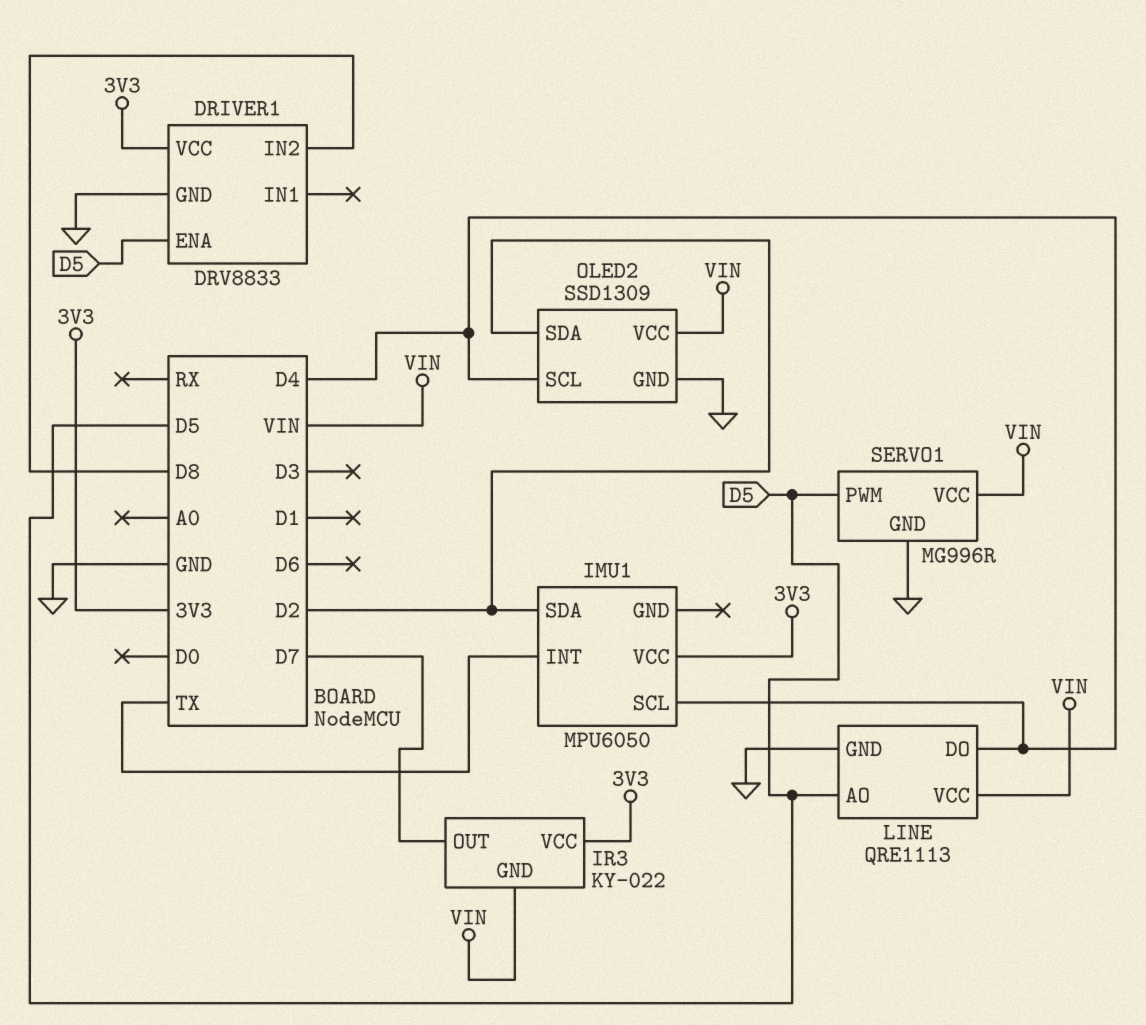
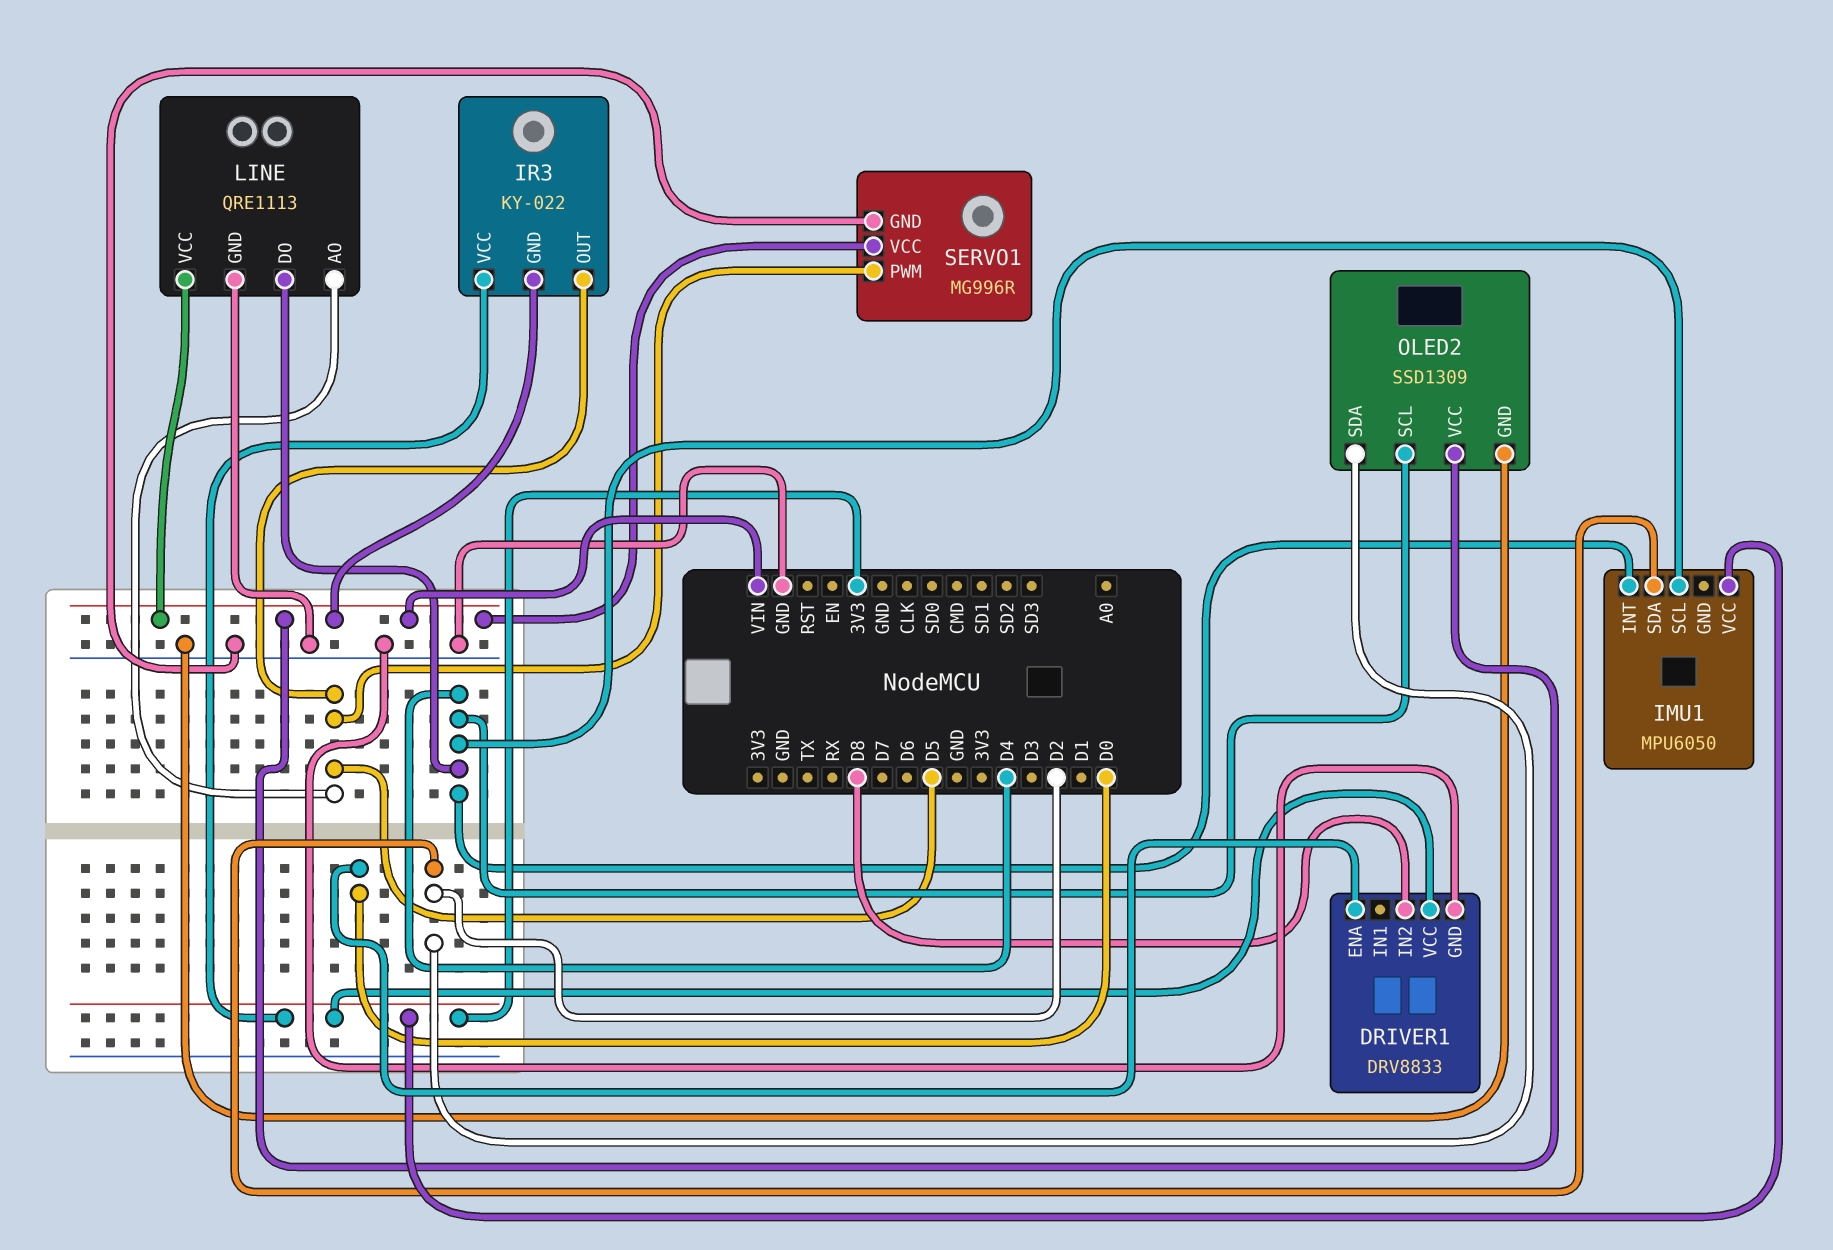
DRIVER1 pin ENA: D5 -> D0
IMU1 pin INT: TX -> D4
IR3 pin OUT: D7 -> D5

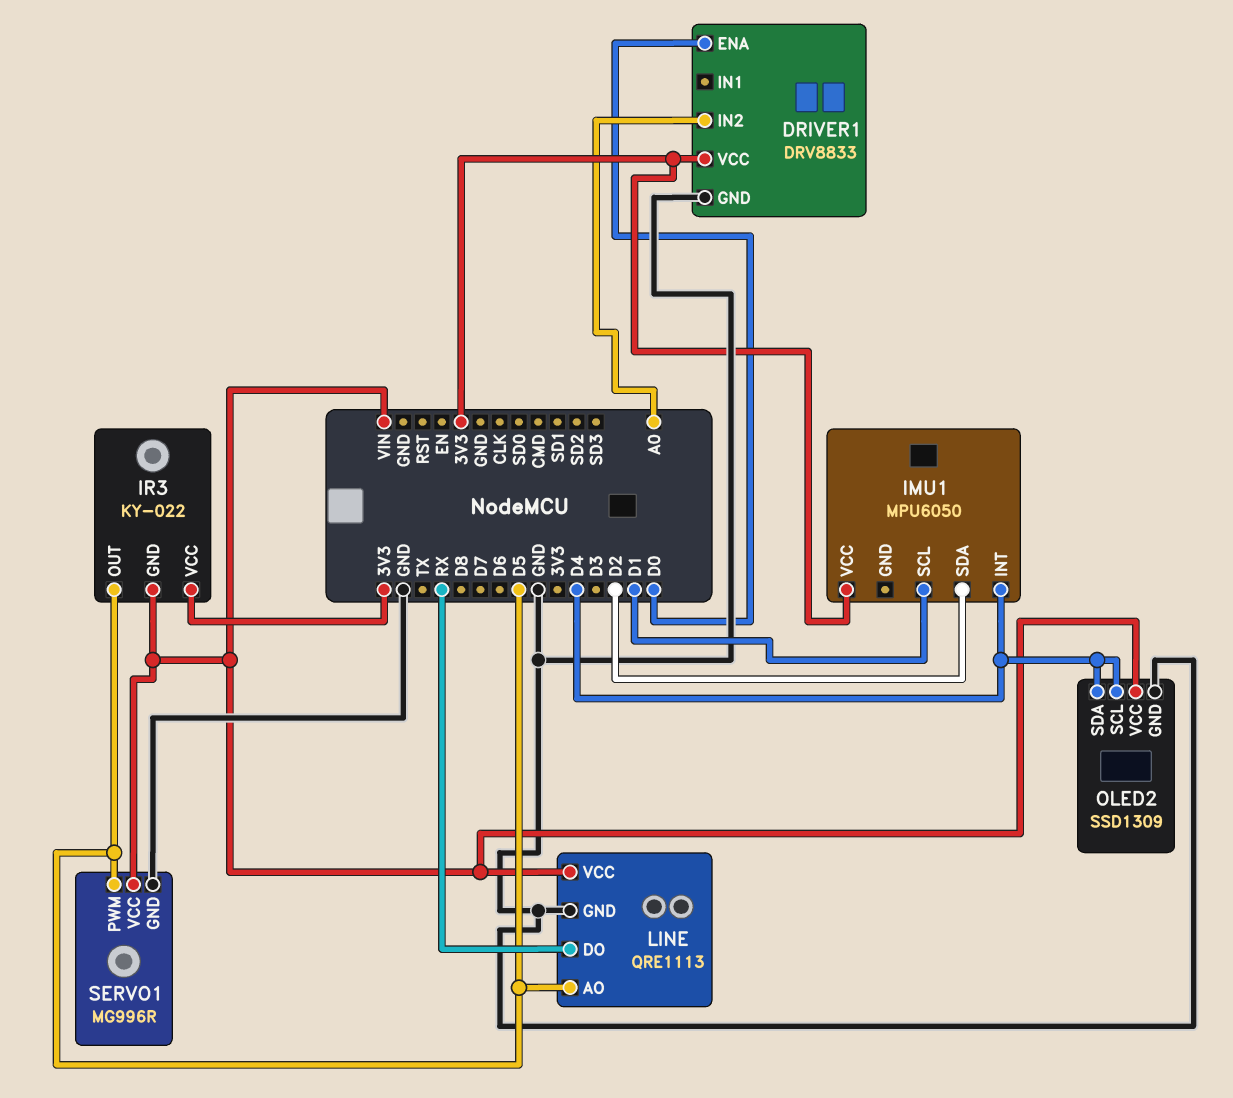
DRIVER1 pin IN2: D8 -> A0
IMU1 pin SCL: D4 -> D1
LINE pin DO: D4 -> RX
OLED2 pin SDA: D2 -> D4

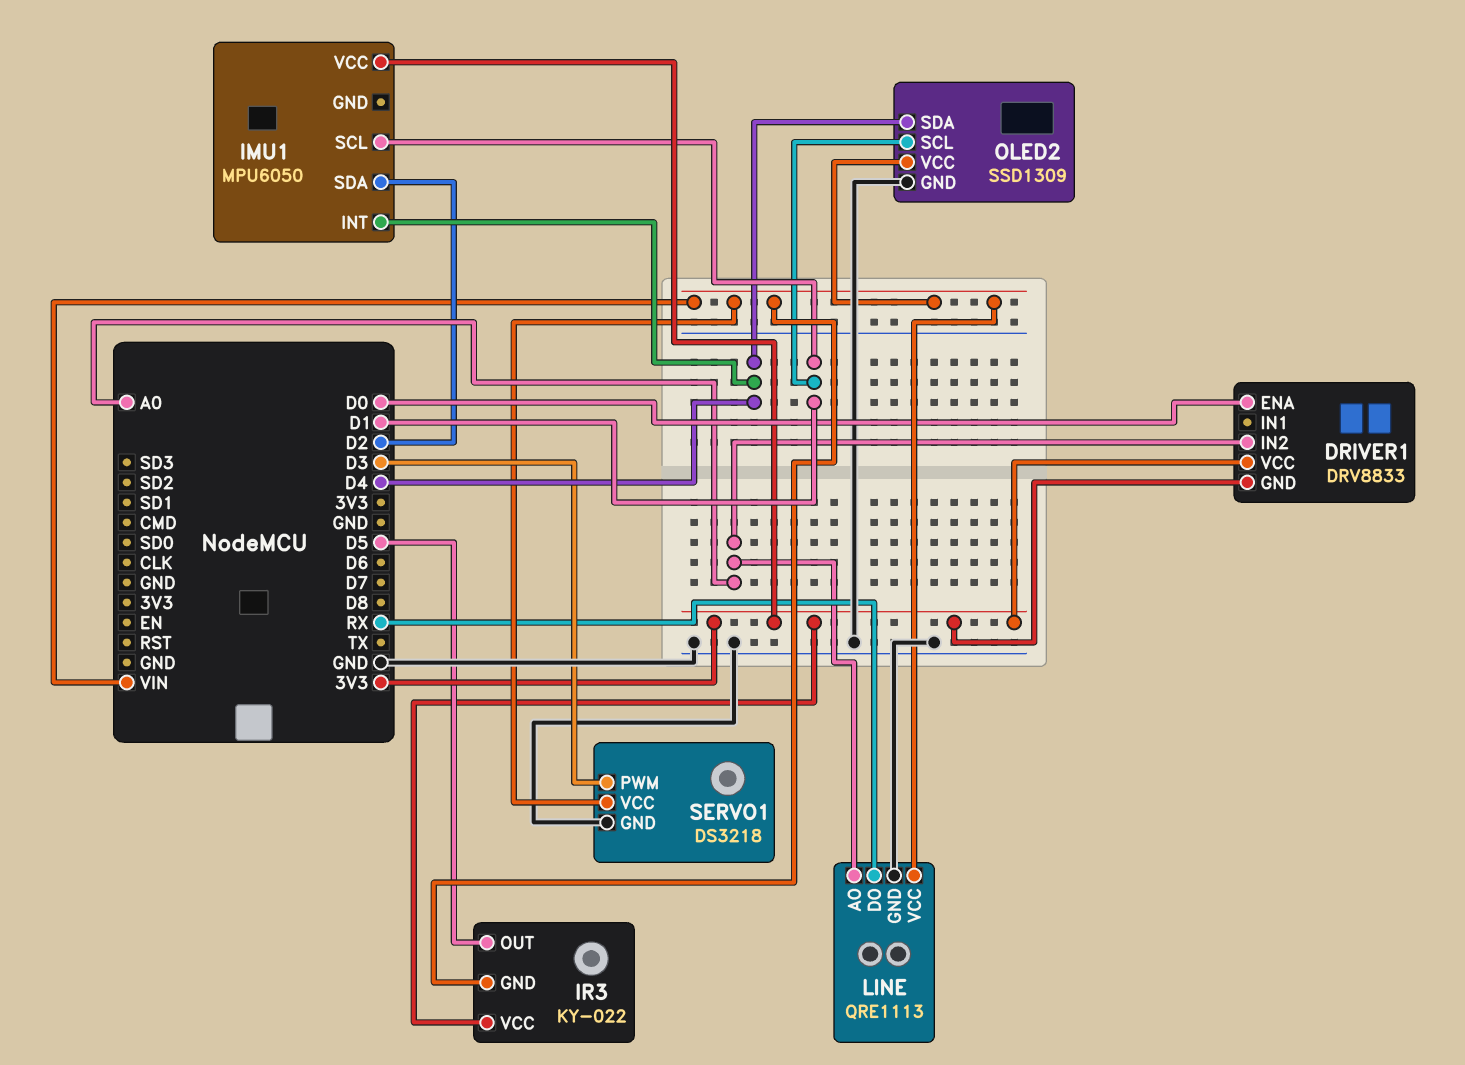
DRIVER1 pin GND: GND -> 3V3
LINE pin AO: D5 -> A0
OLED2 pin SCL: D4 -> D1
SERVO1: MG996R -> DS3218
SERVO1 pin PWM: D5 -> D3

